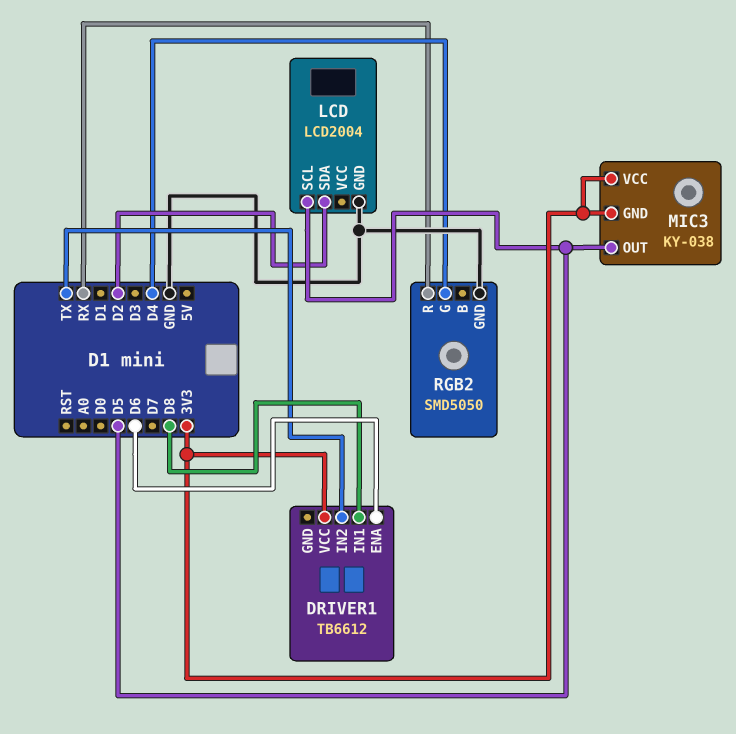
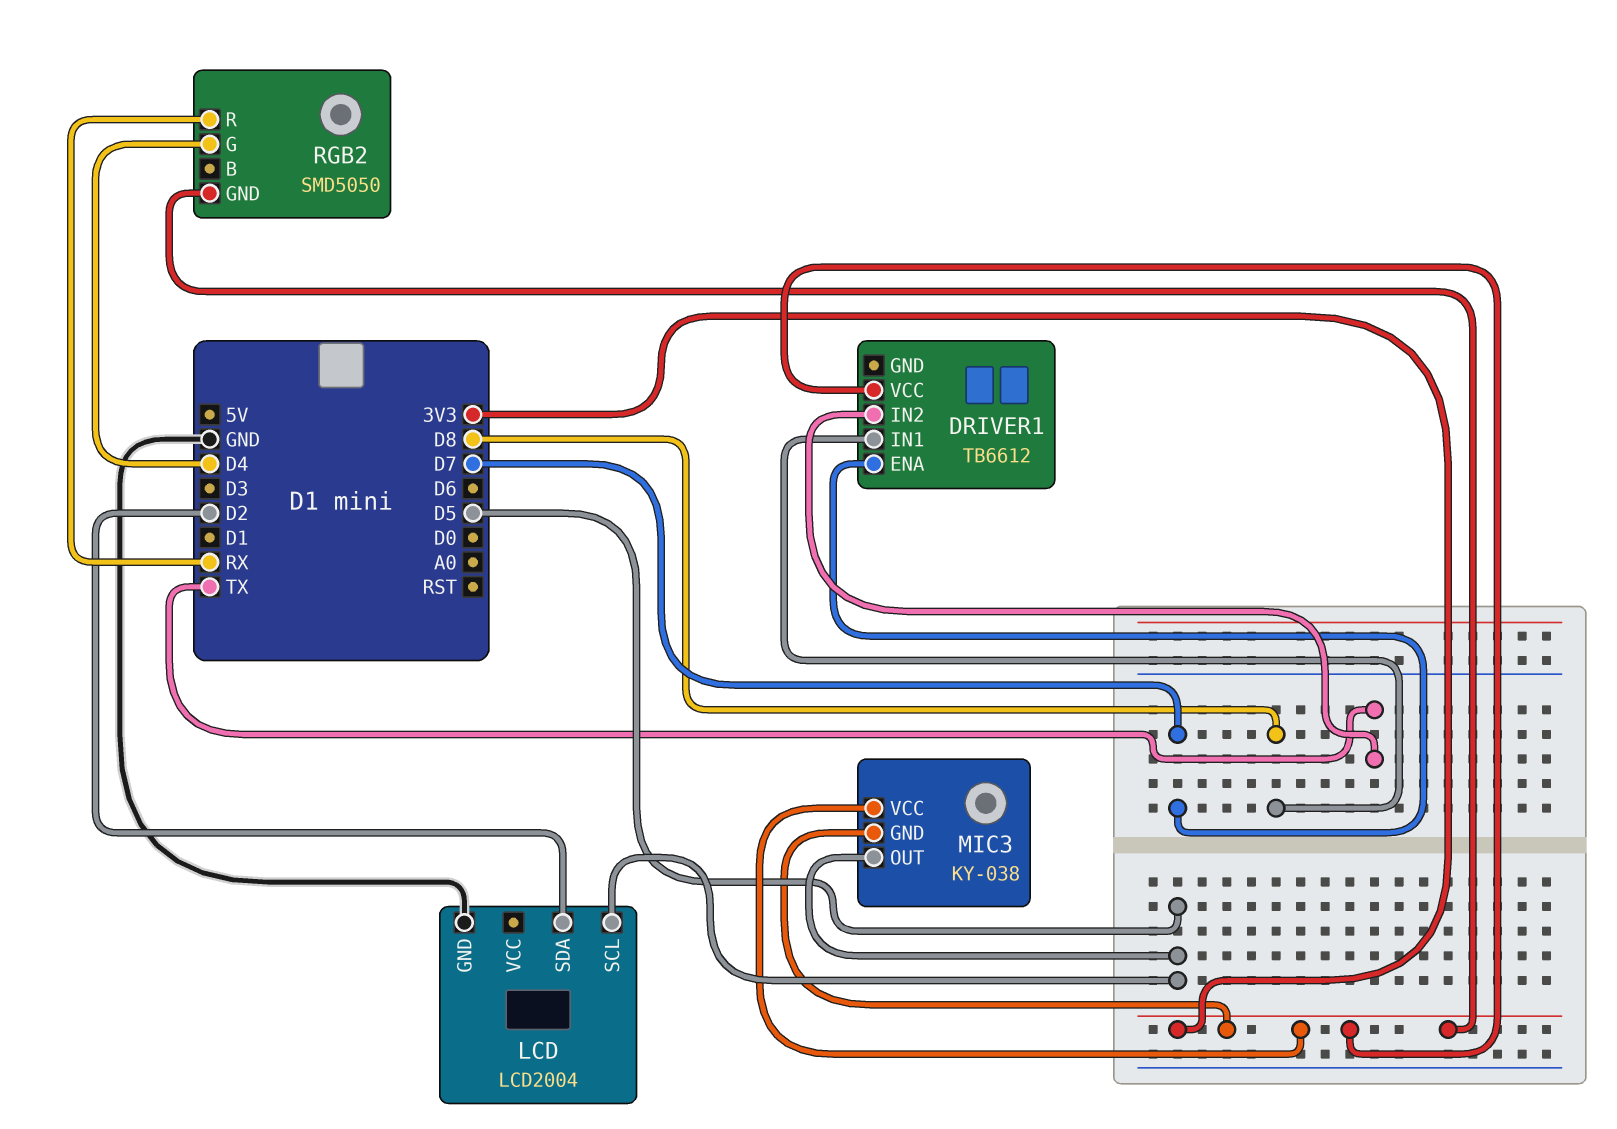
DRIVER1 pin ENA: D6 -> D7
RGB2 pin GND: GND -> 3V3

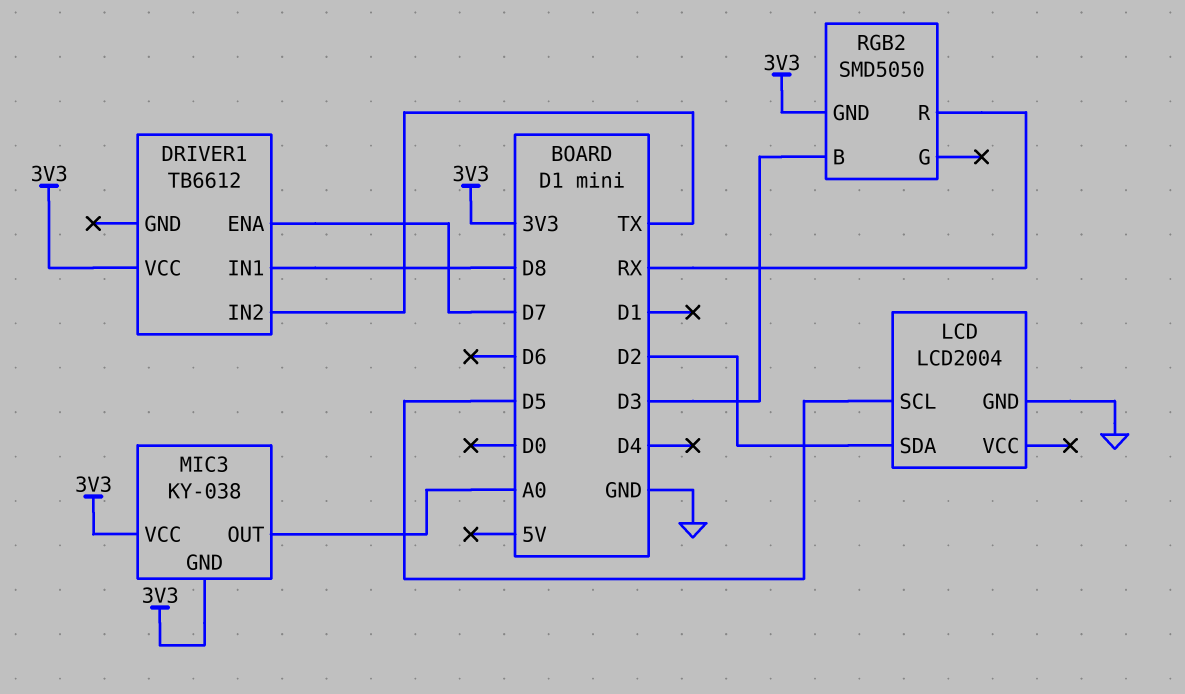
MIC3 pin OUT: D5 -> A0
RGB2 pin B: none -> D3
RGB2 pin G: D4 -> none

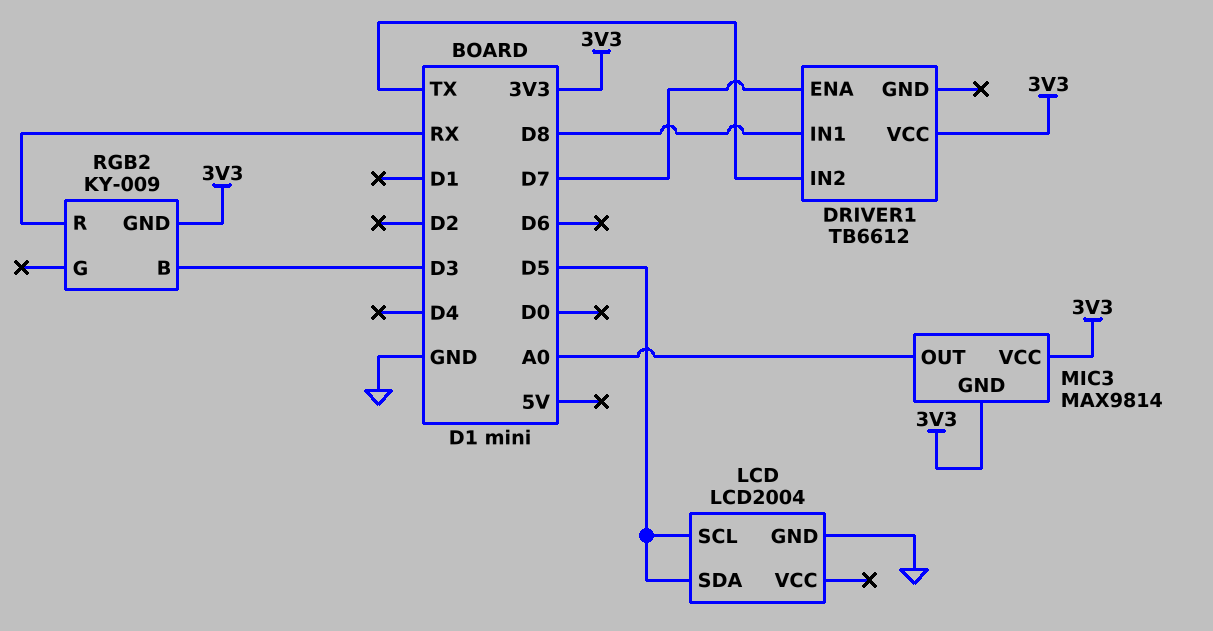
LCD pin SDA: D2 -> D5
MIC3: KY-038 -> MAX9814
RGB2: SMD5050 -> KY-009

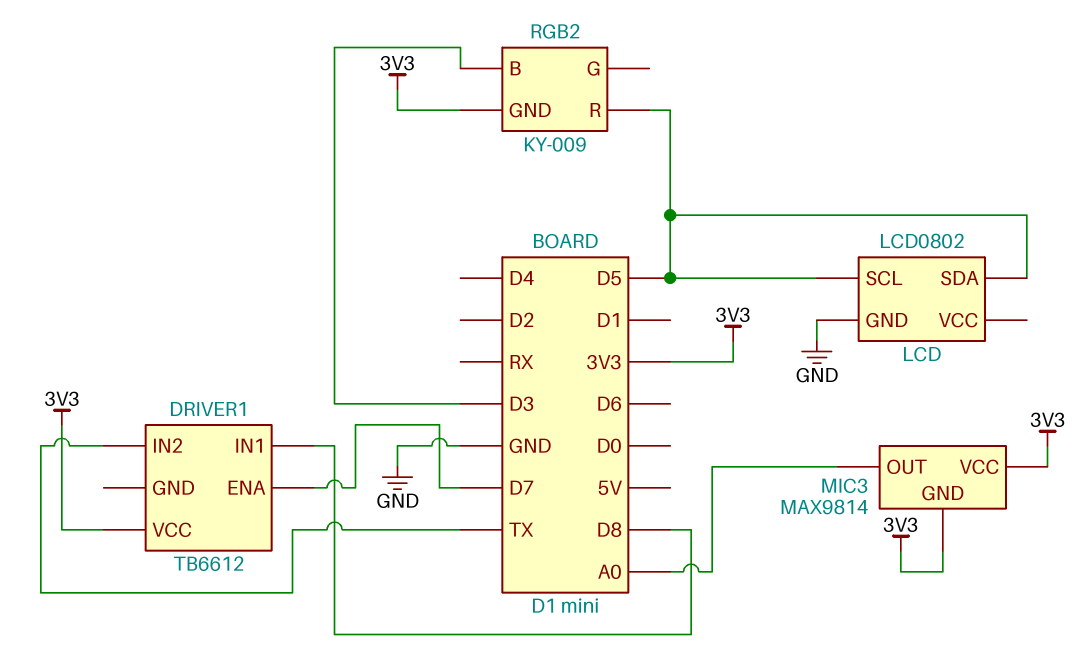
LCD: LCD2004 -> LCD0802
RGB2 pin R: RX -> D5

